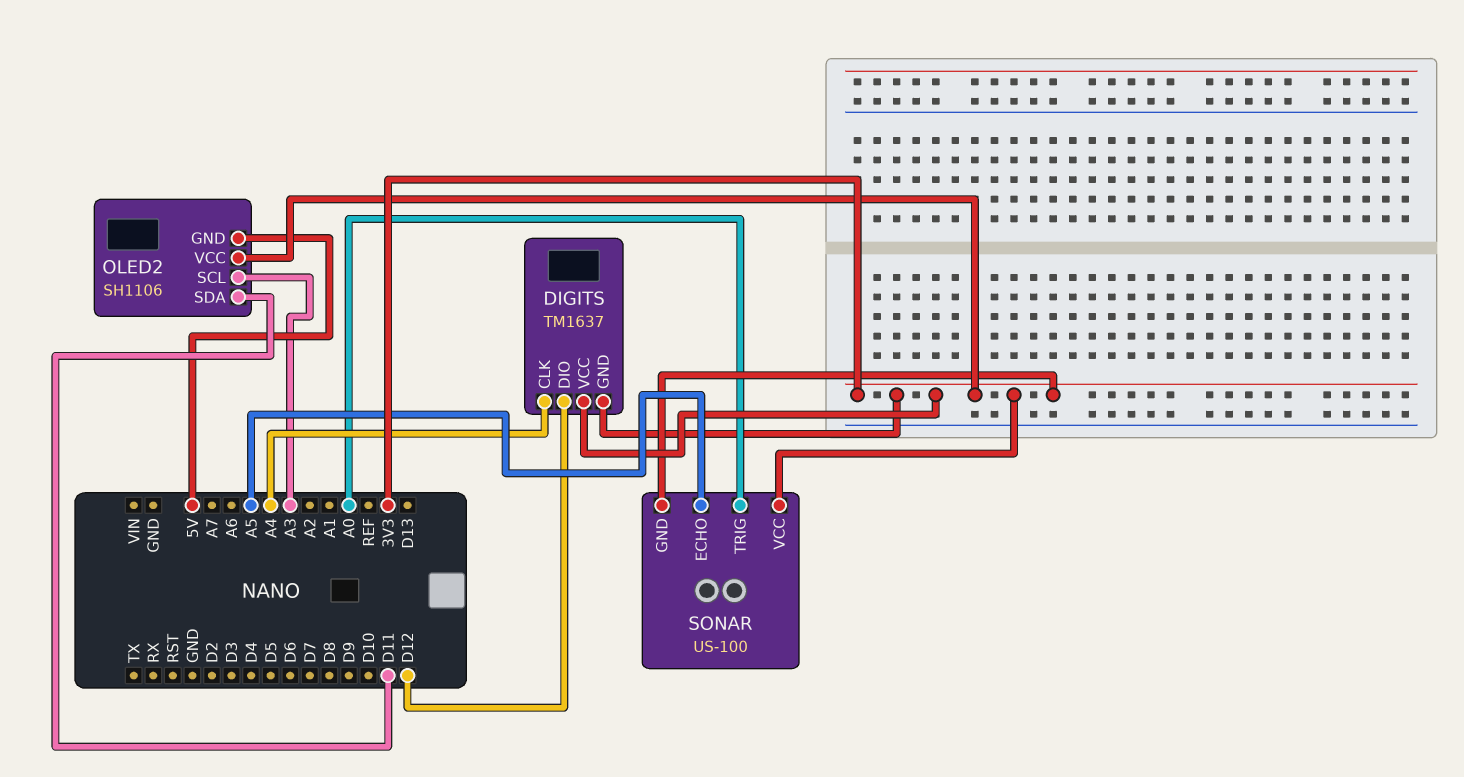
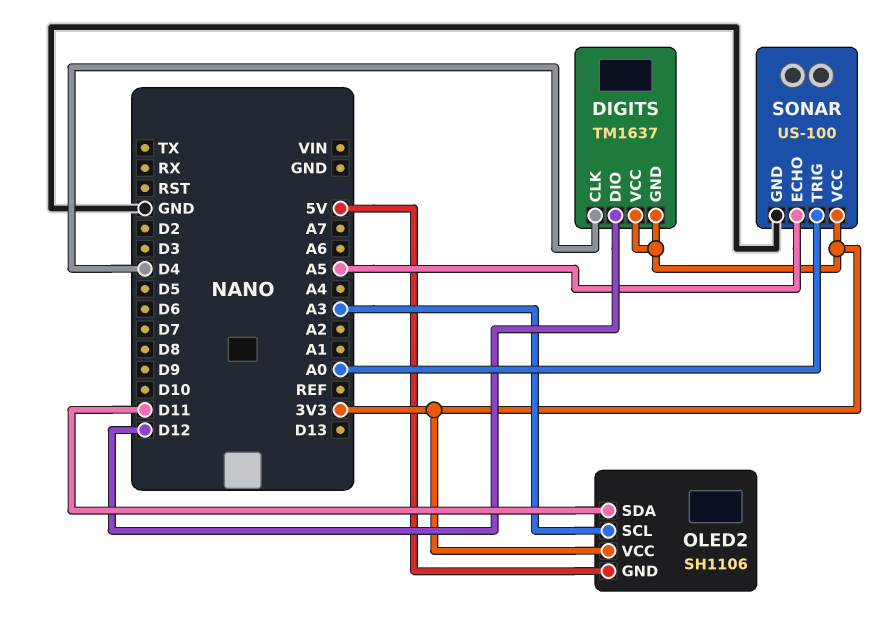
DIGITS pin CLK: A4 -> D4
SONAR pin GND: 3V3 -> GND

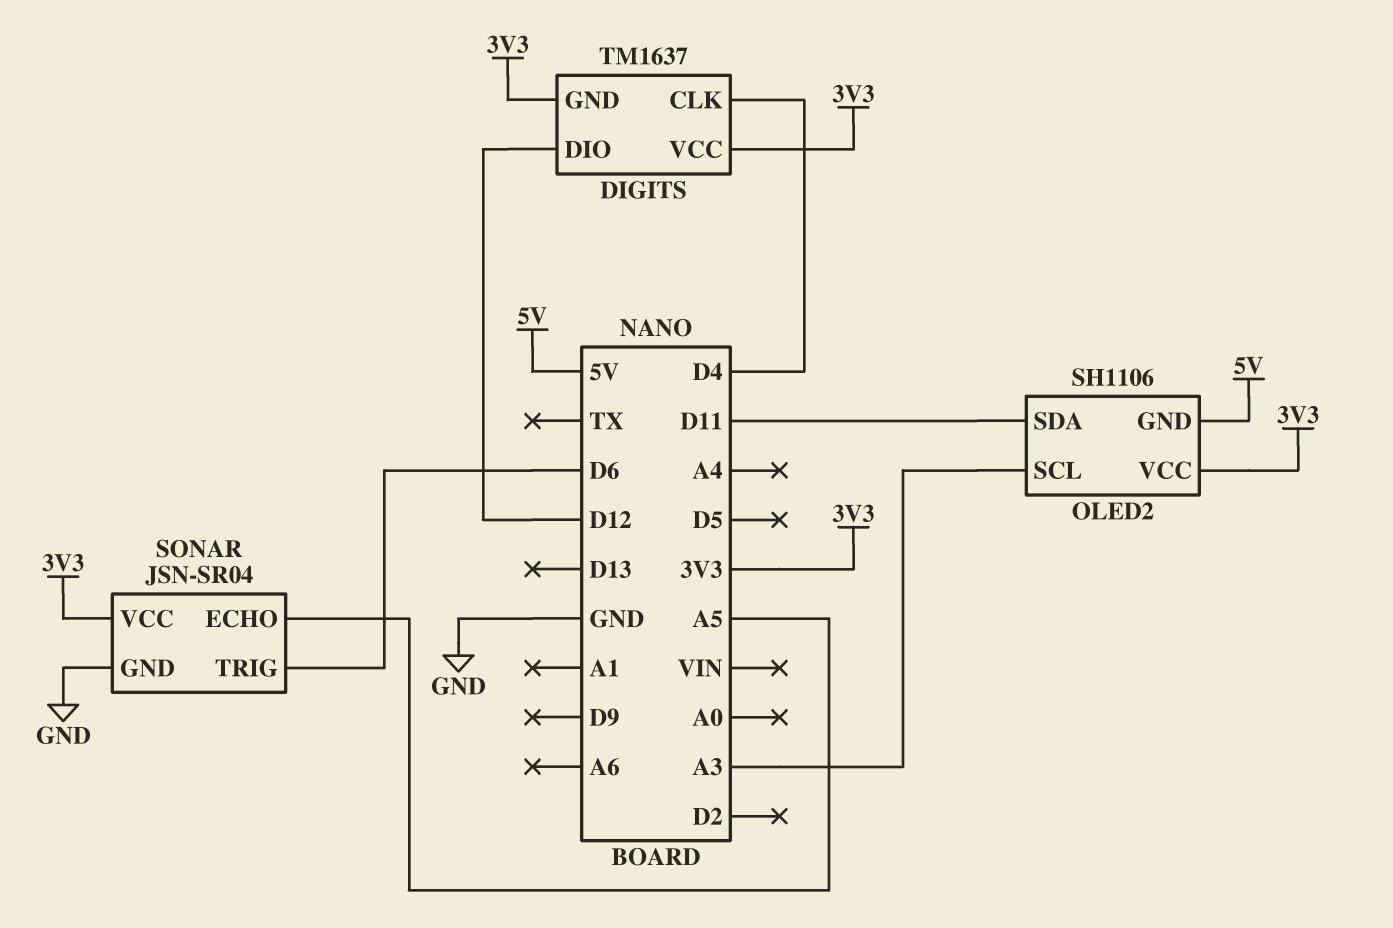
SONAR: US-100 -> JSN-SR04
SONAR pin TRIG: A0 -> D6

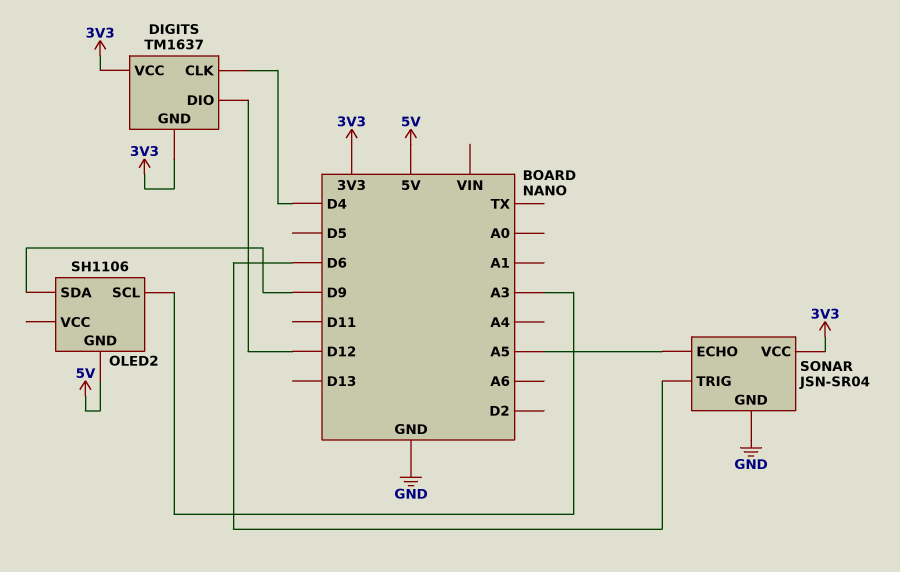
OLED2 pin SDA: D11 -> D9
OLED2 pin VCC: 3V3 -> none

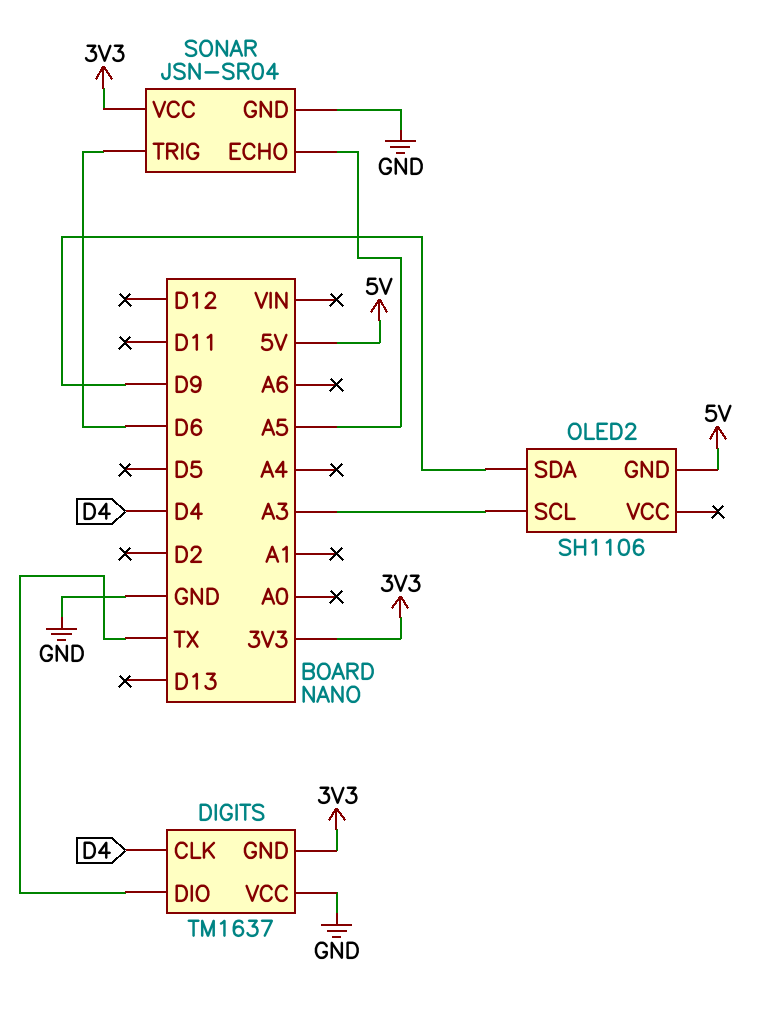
DIGITS pin DIO: D12 -> TX
DIGITS pin VCC: 3V3 -> GND

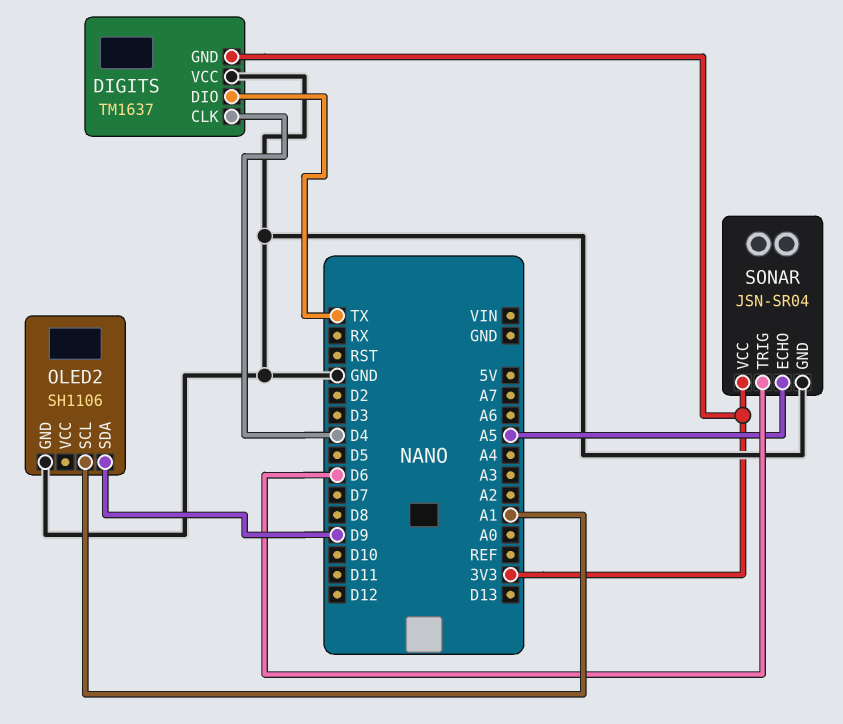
OLED2 pin GND: 5V -> GND
OLED2 pin SCL: A3 -> A1

